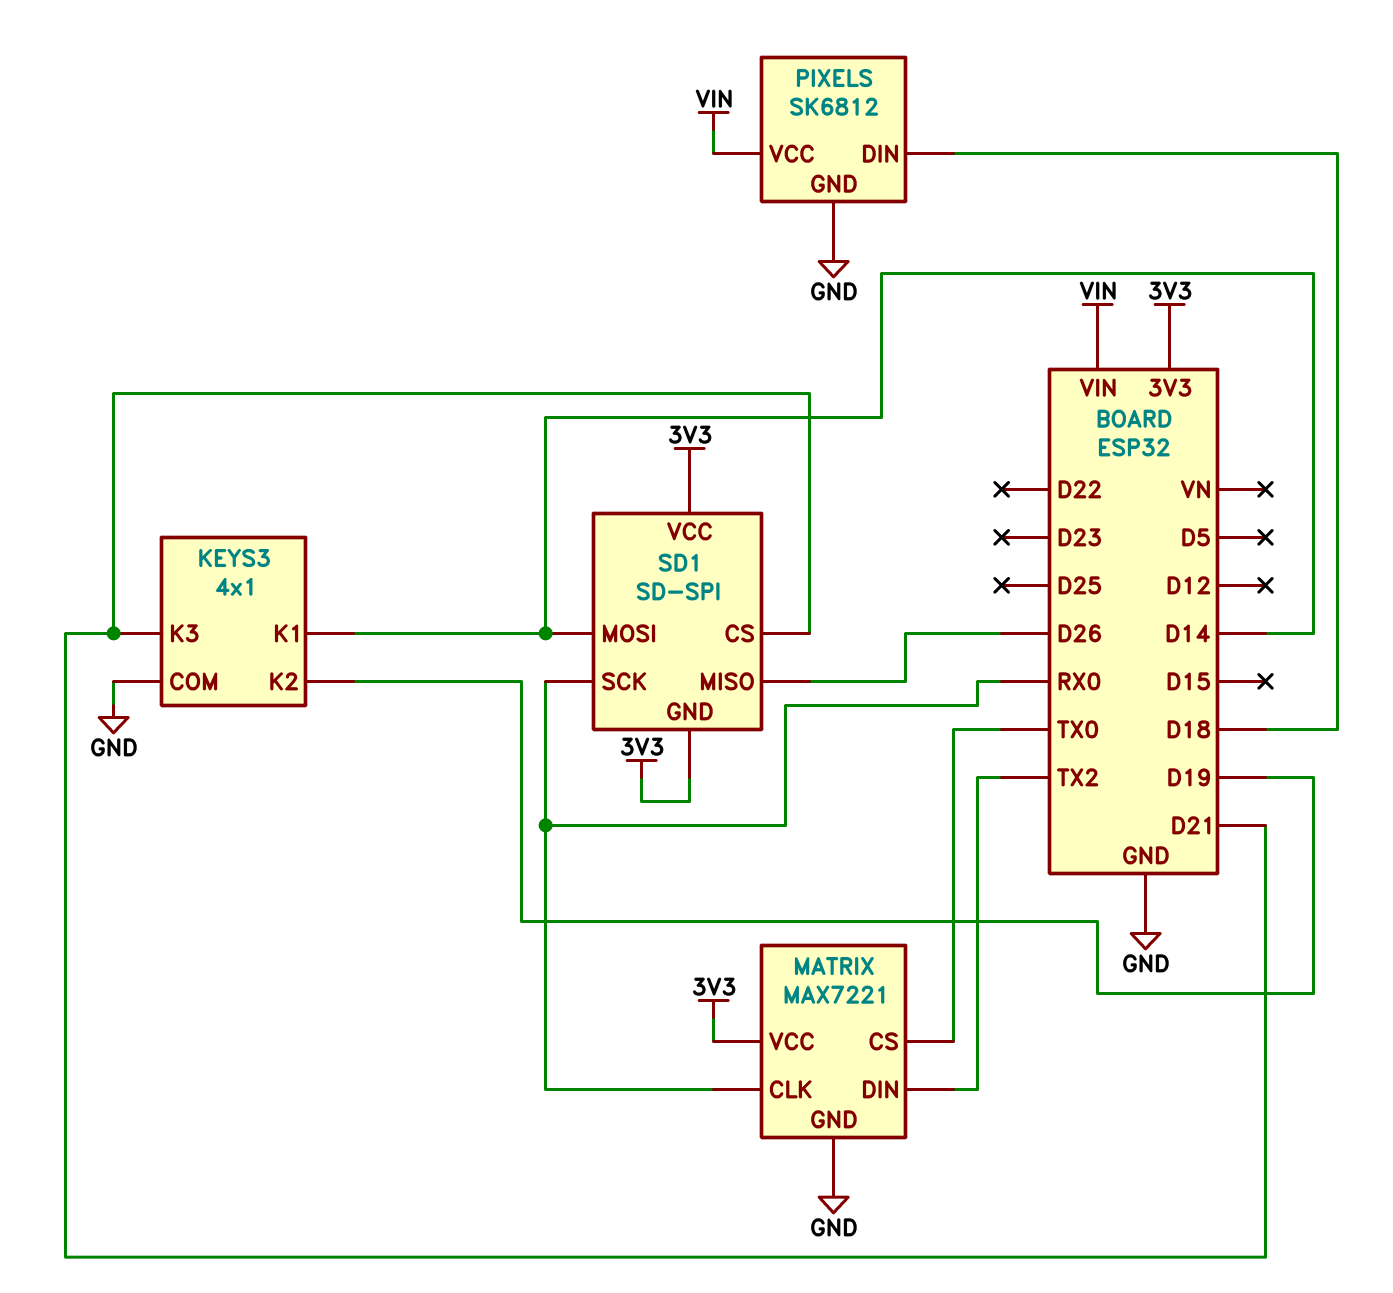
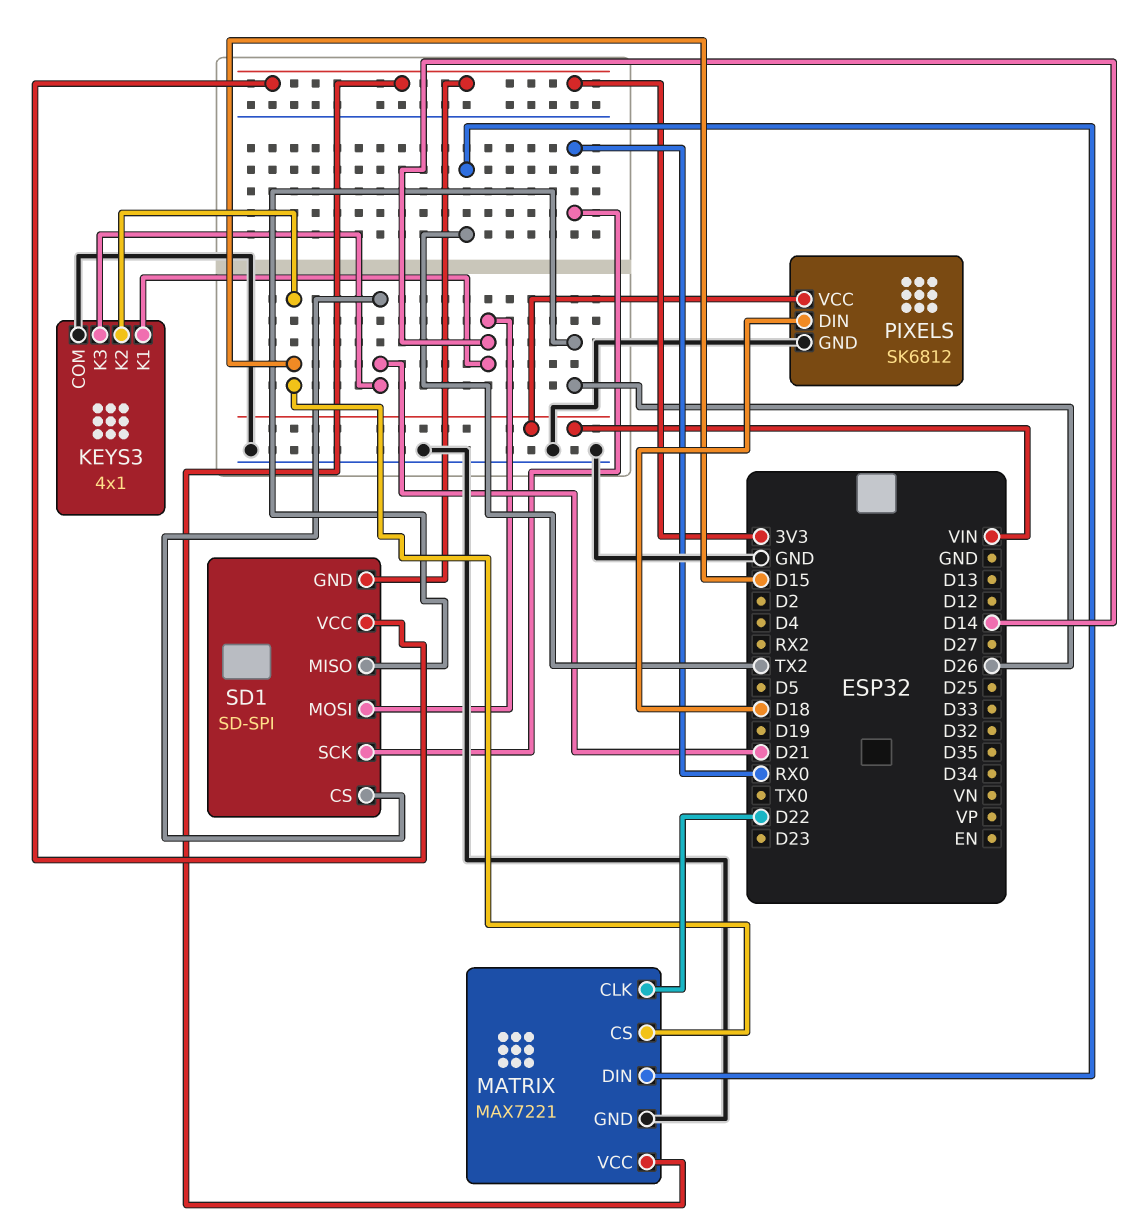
KEYS3 pin K2: D19 -> D15
MATRIX pin CLK: RX0 -> D22
MATRIX pin CS: TX0 -> D15

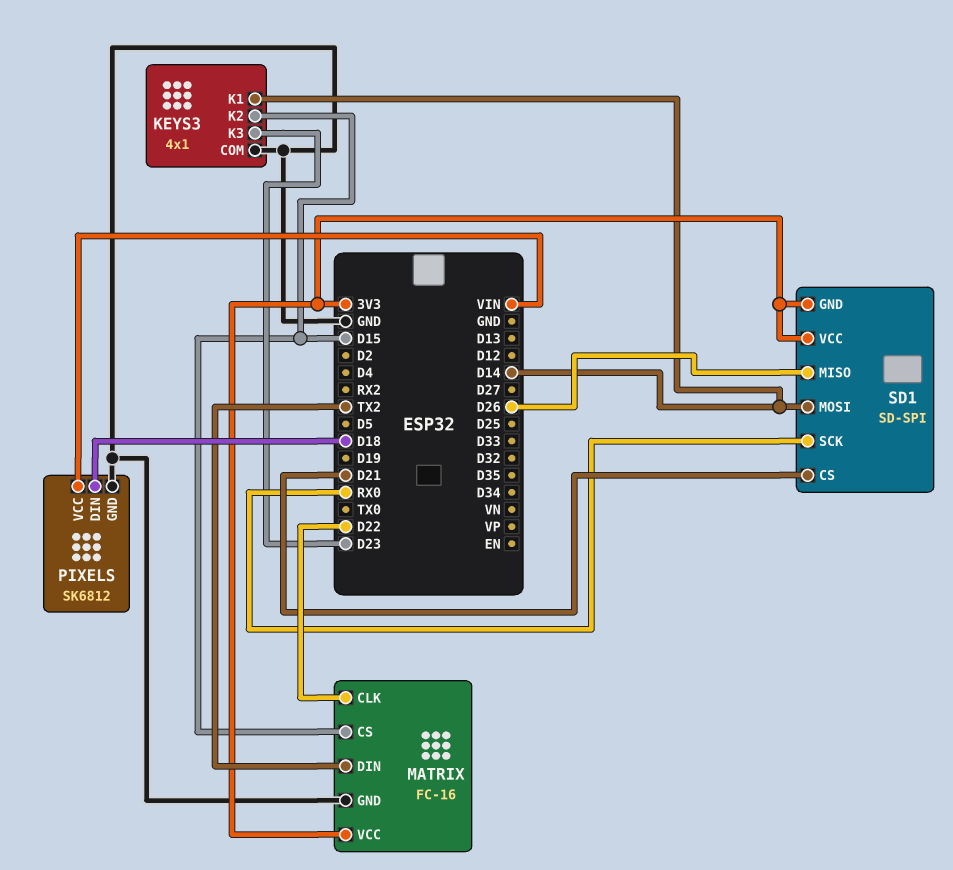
KEYS3 pin K3: D21 -> D23
MATRIX: MAX7221 -> FC-16

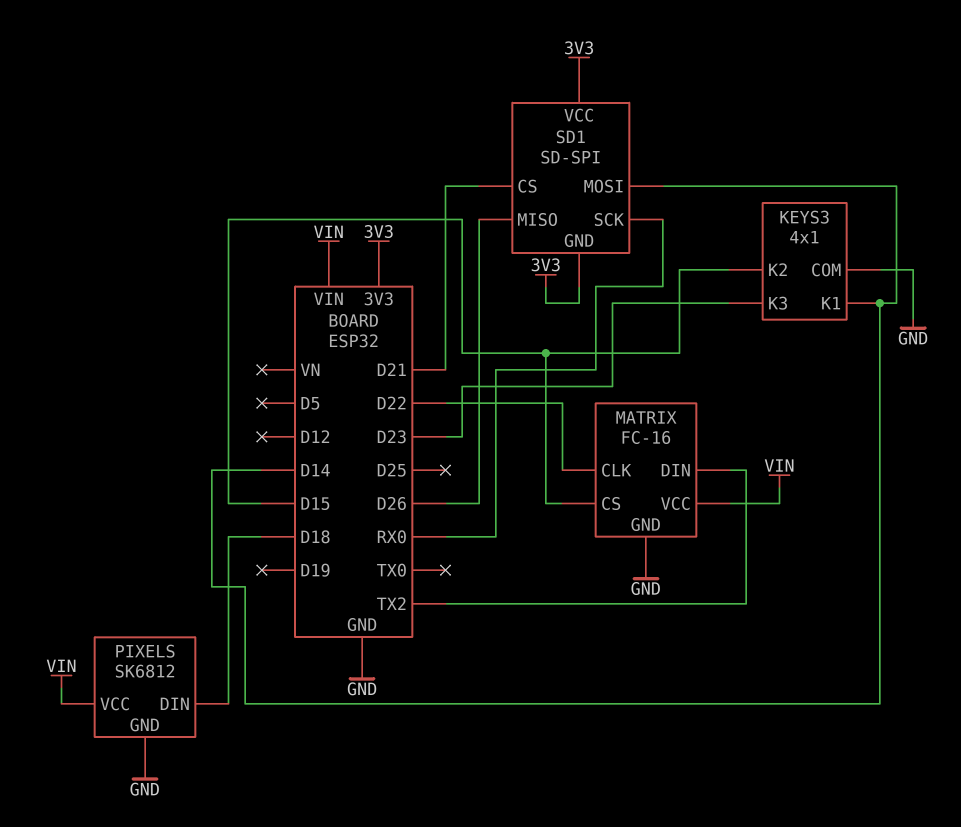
MATRIX pin VCC: 3V3 -> VIN

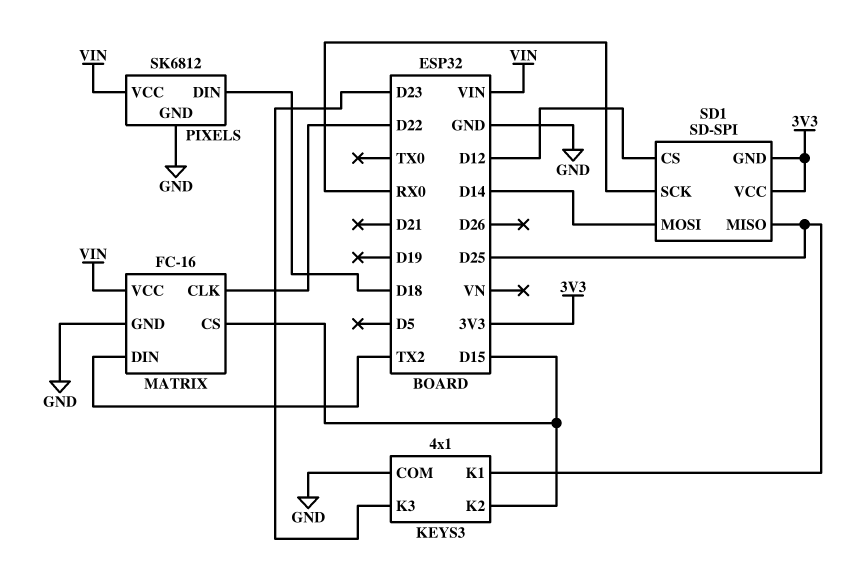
KEYS3 pin K1: D14 -> D25
SD1 pin CS: D21 -> D12
SD1 pin MISO: D26 -> D25

